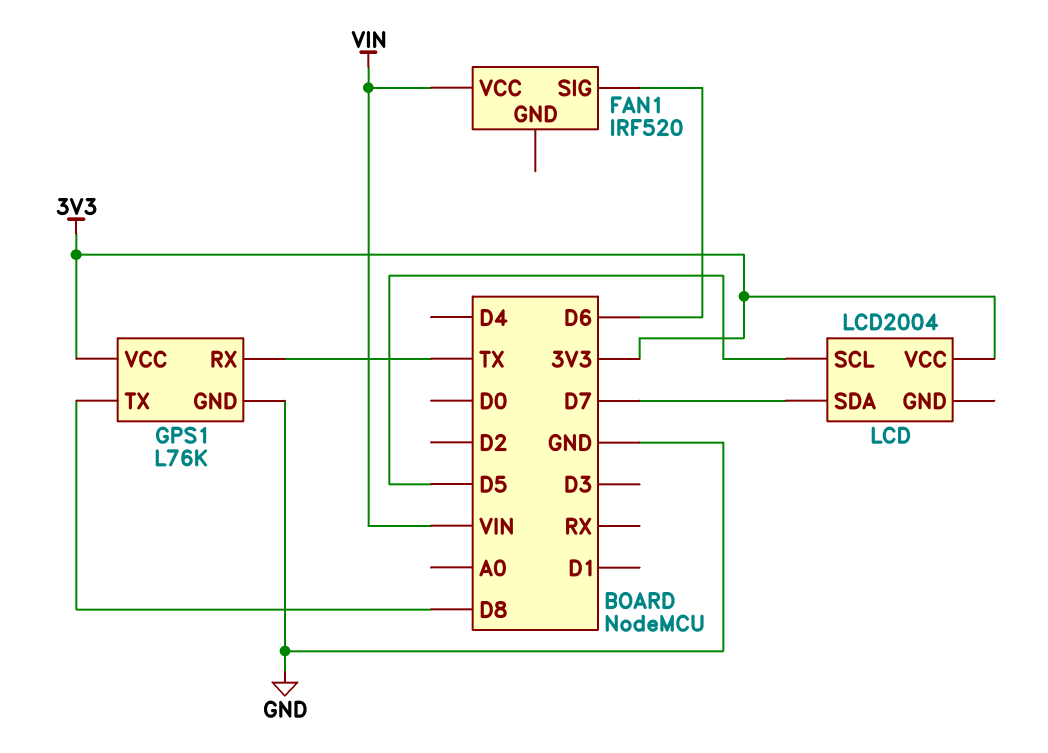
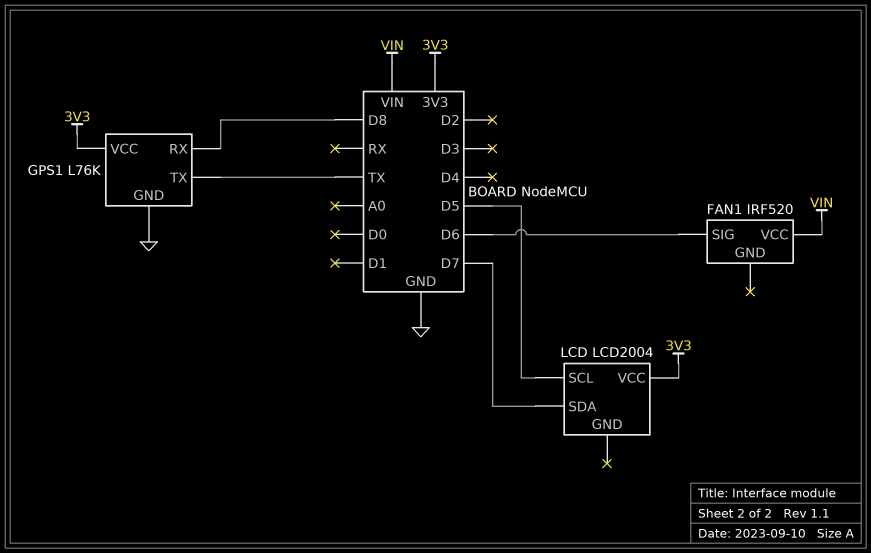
GPS1 pin RX: TX -> D8
GPS1 pin TX: D8 -> TX

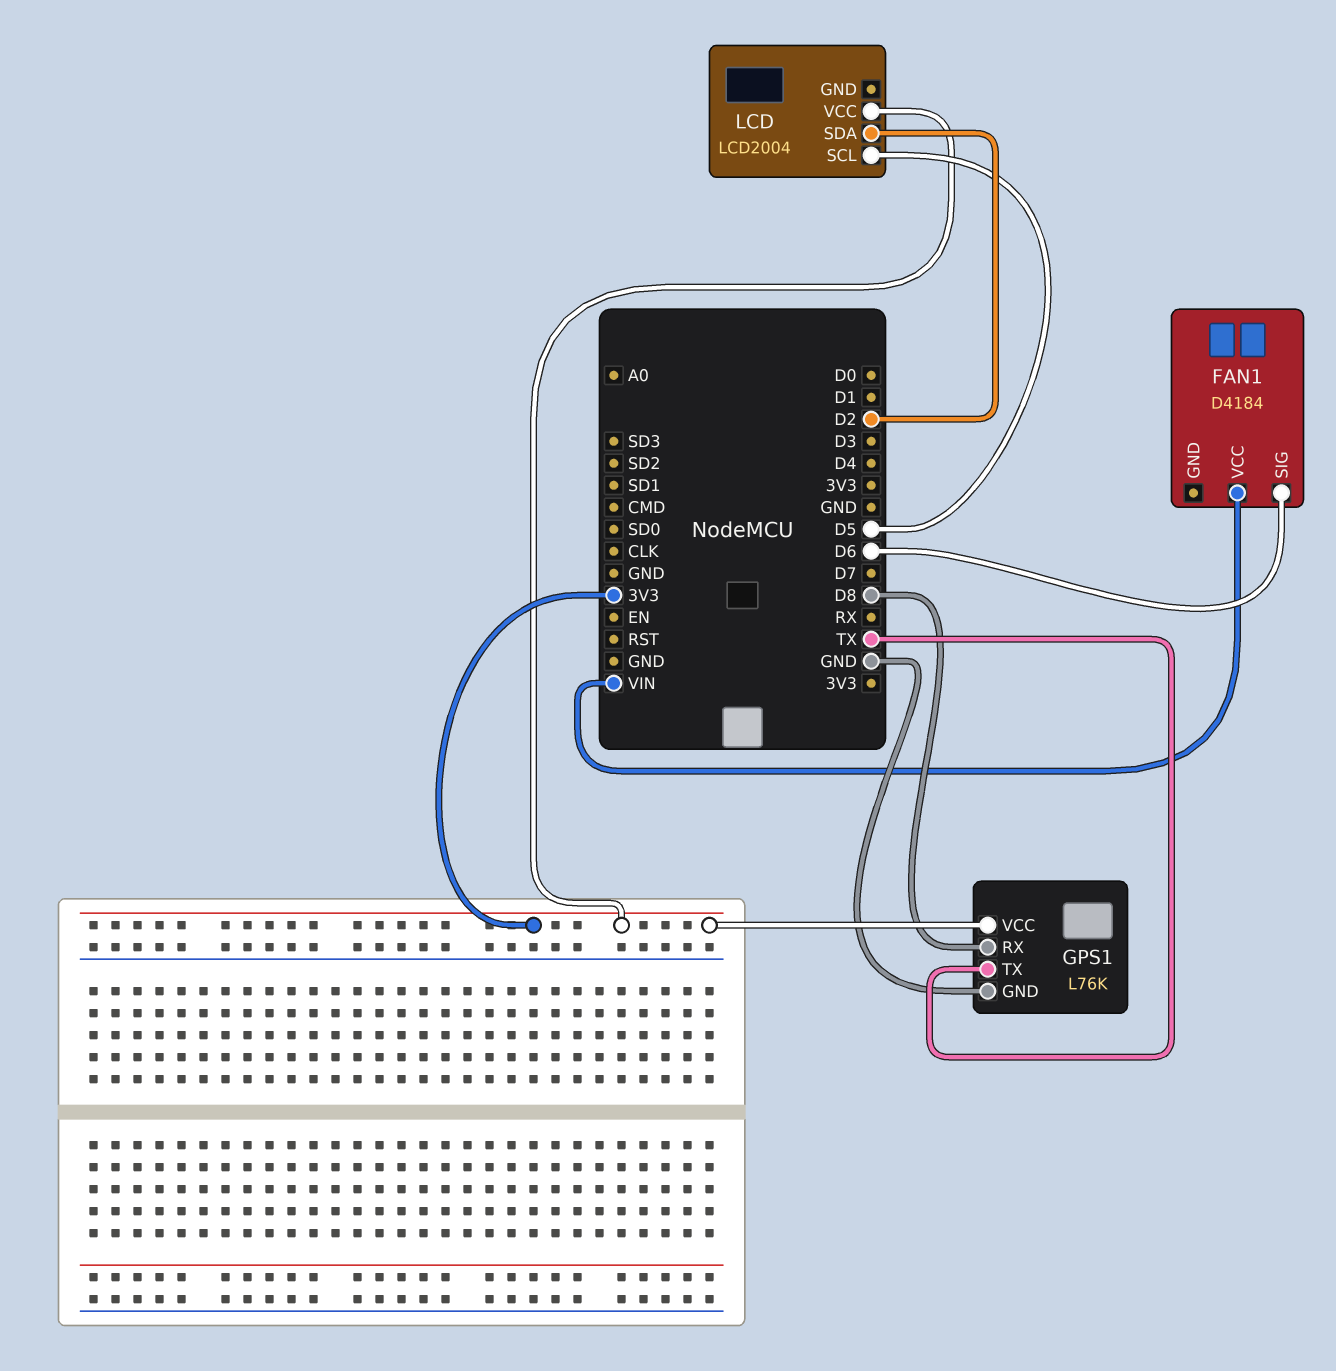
FAN1: IRF520 -> D4184
LCD pin SDA: D7 -> D2

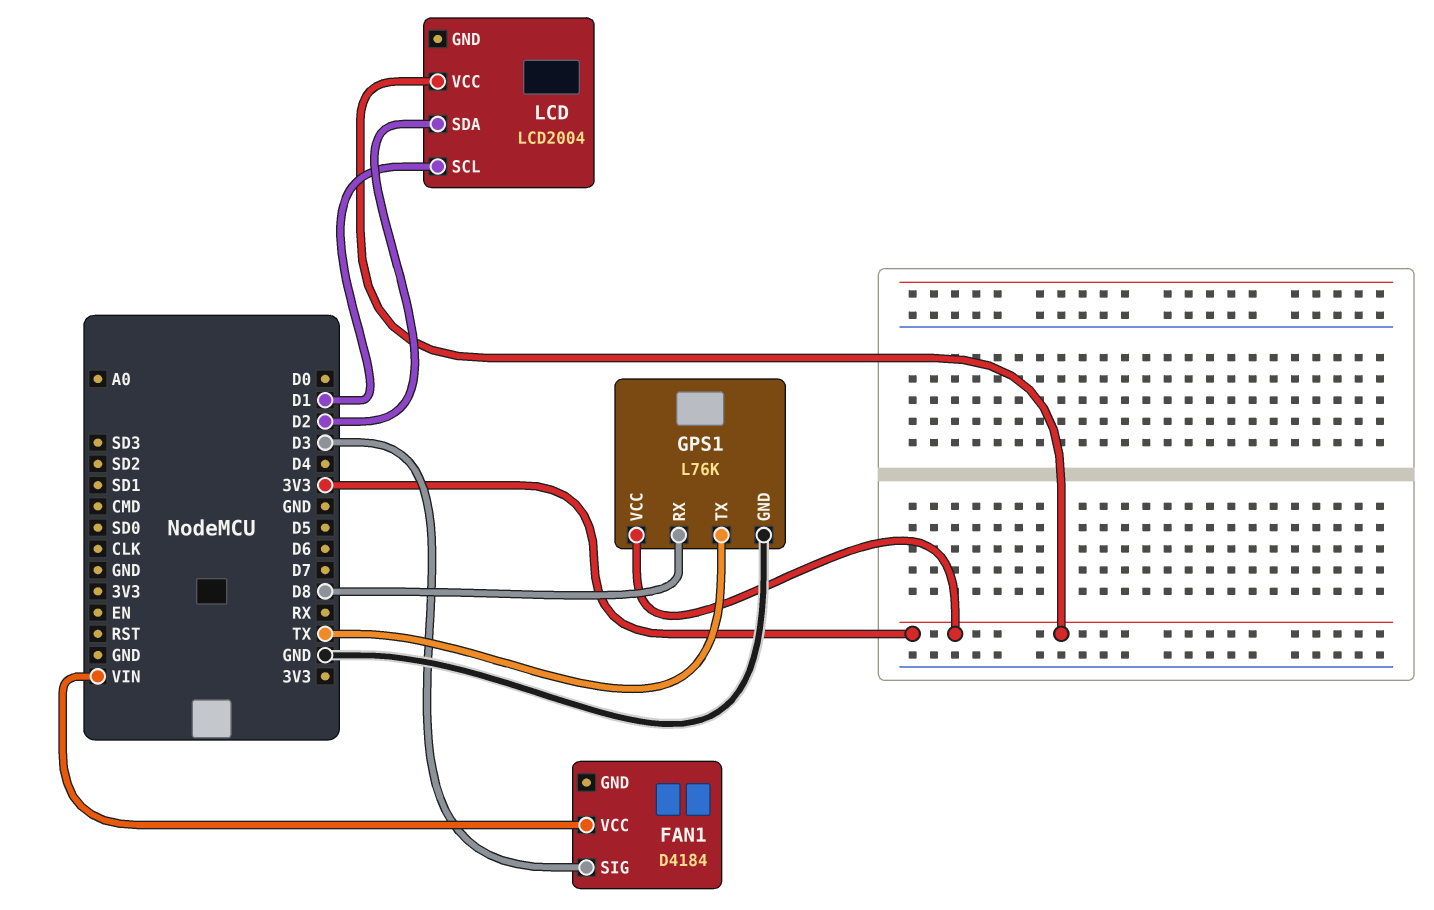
FAN1 pin SIG: D6 -> D3
LCD pin SCL: D5 -> D1

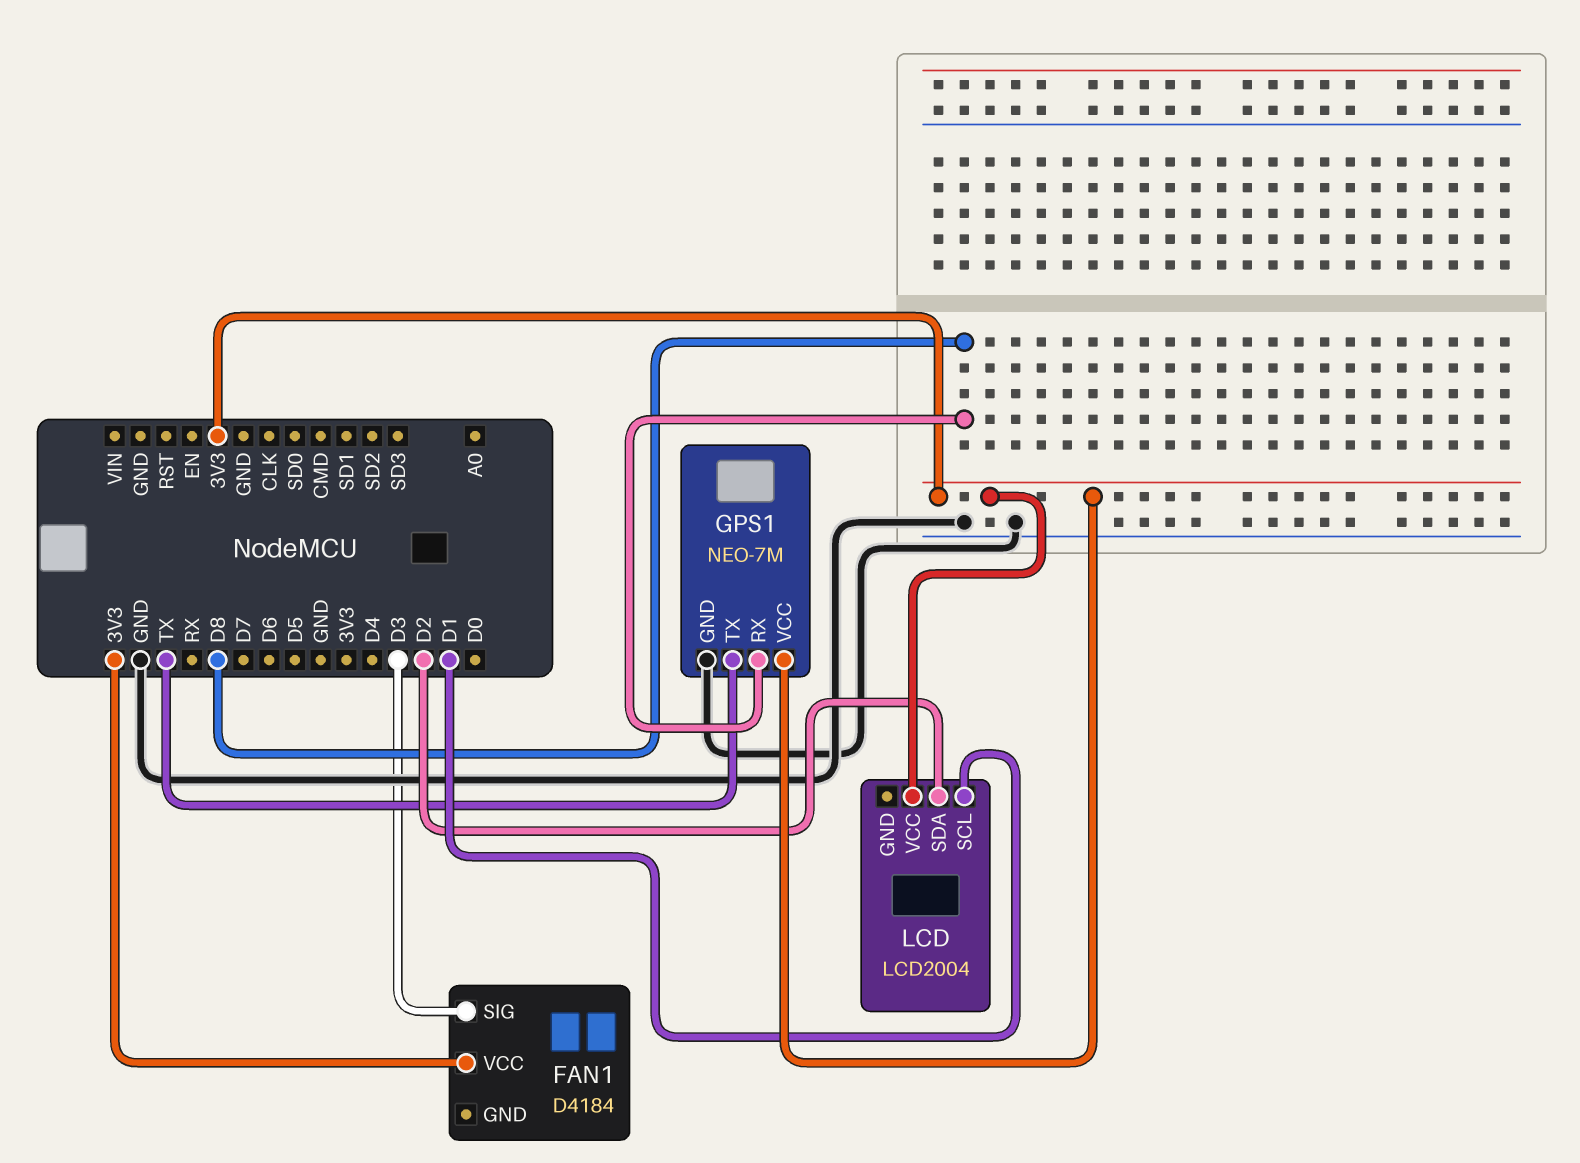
FAN1 pin VCC: VIN -> 3V3
GPS1: L76K -> NEO-7M

